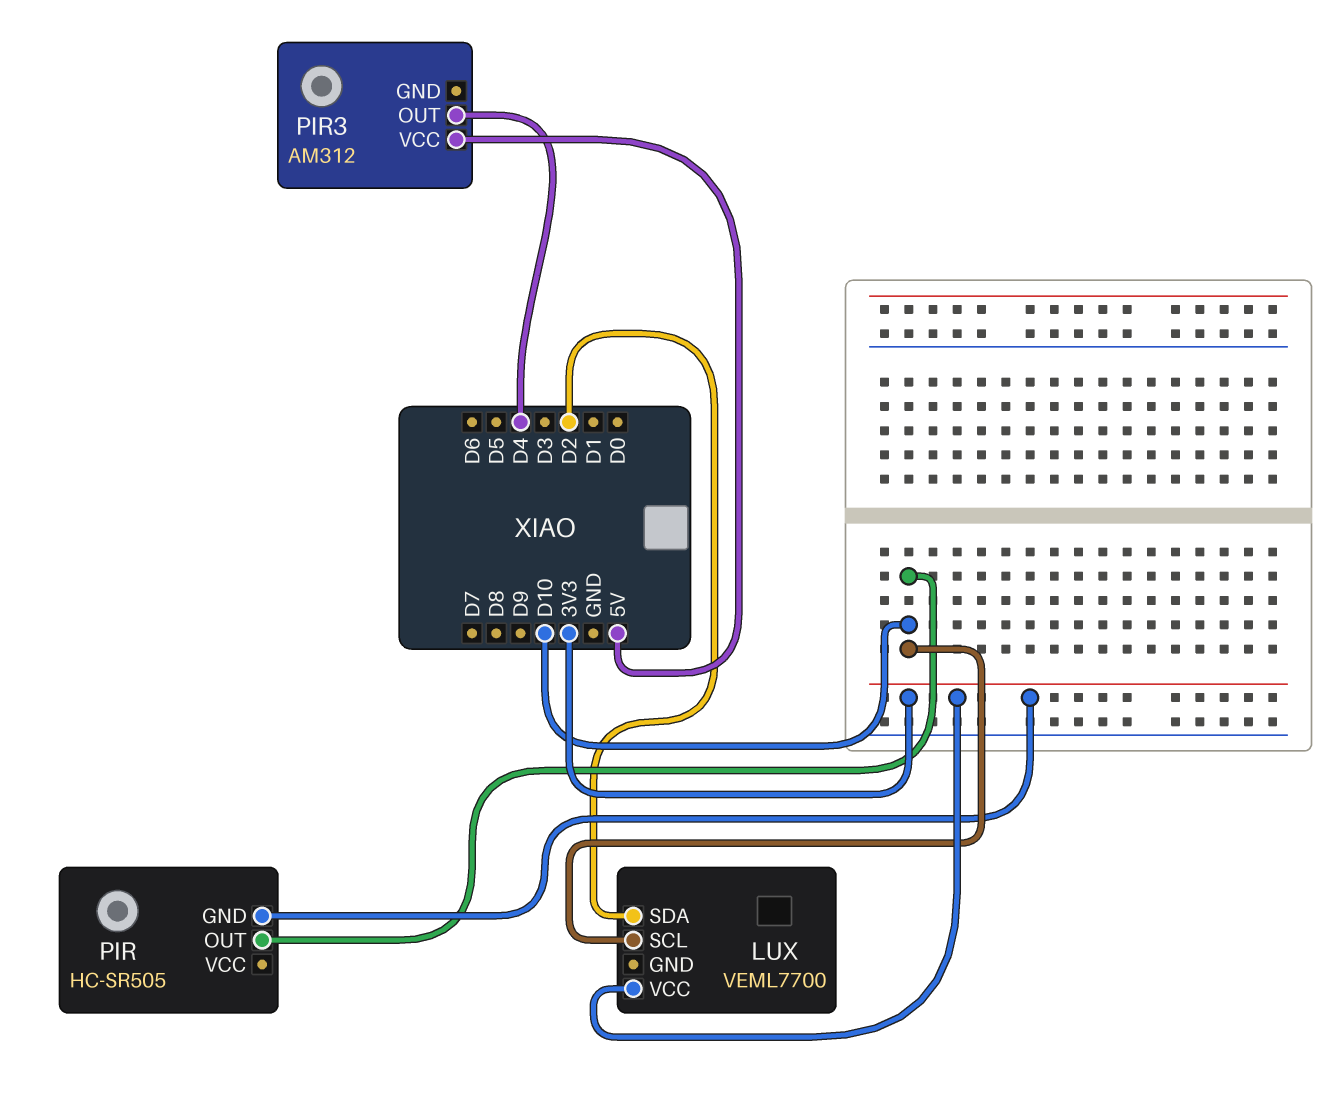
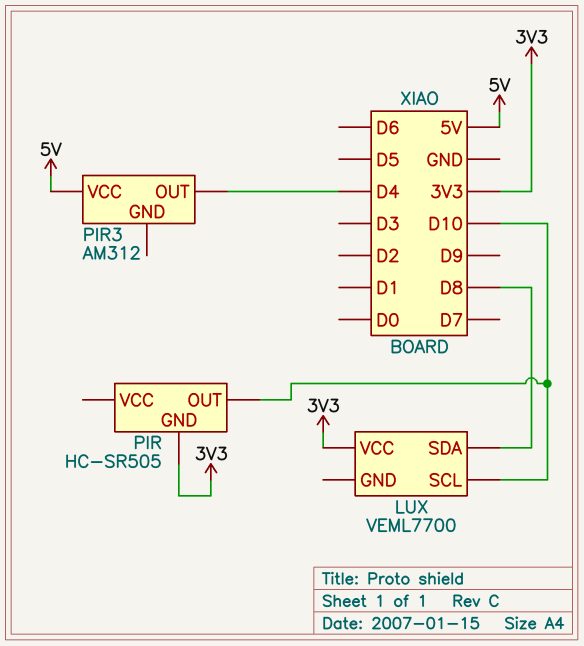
LUX pin SDA: D2 -> D8

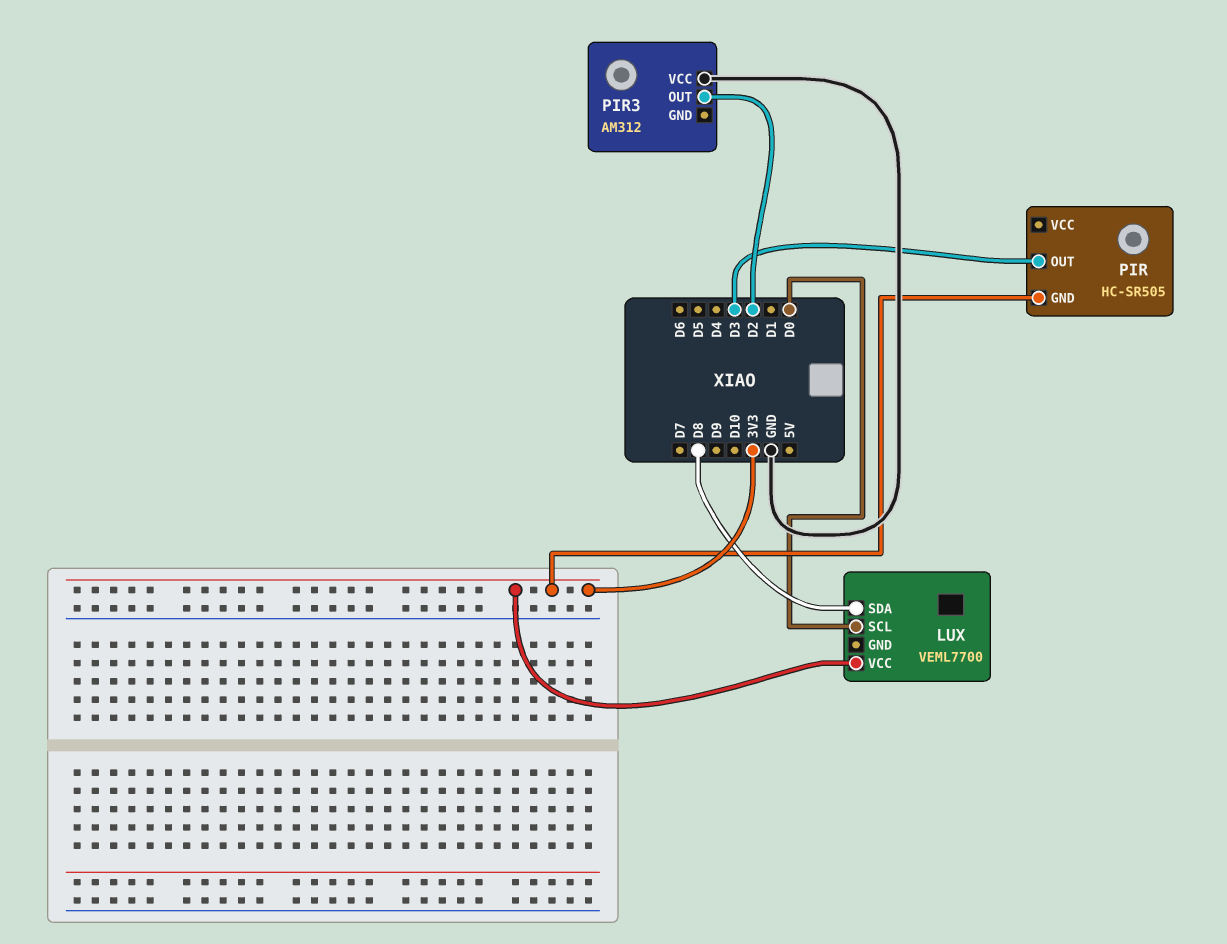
LUX pin SCL: D10 -> D0
PIR pin OUT: D10 -> D3
PIR3 pin OUT: D4 -> D2
PIR3 pin VCC: 5V -> GND

